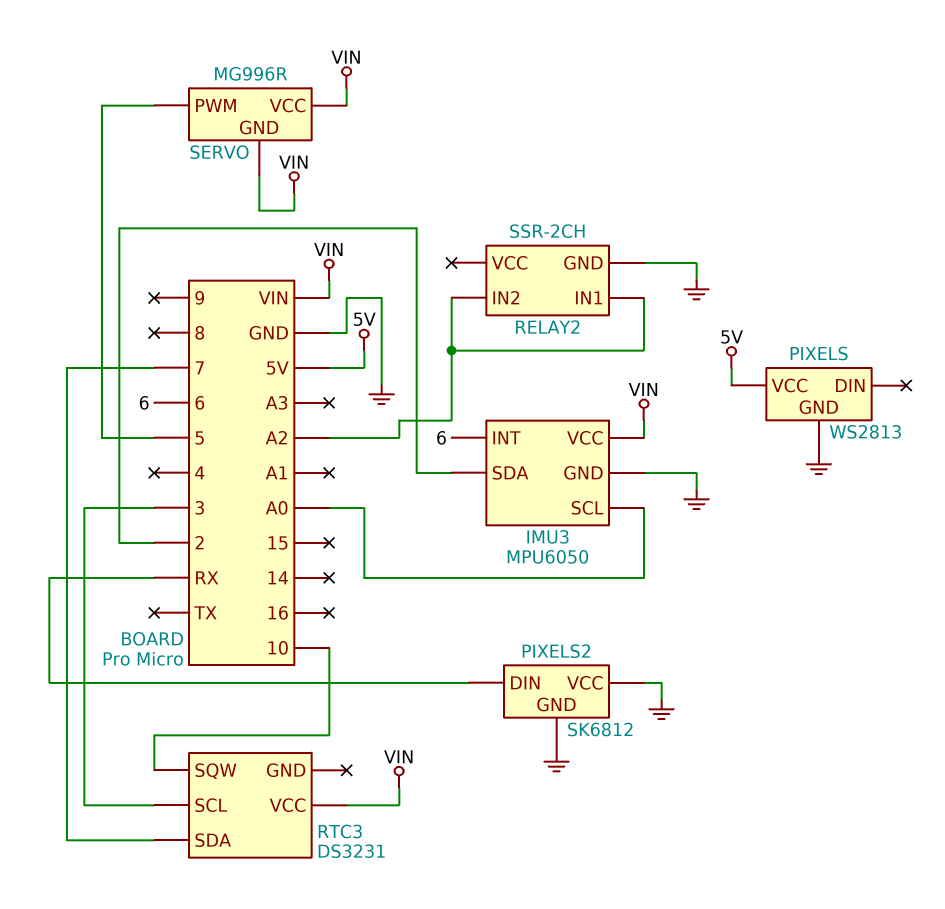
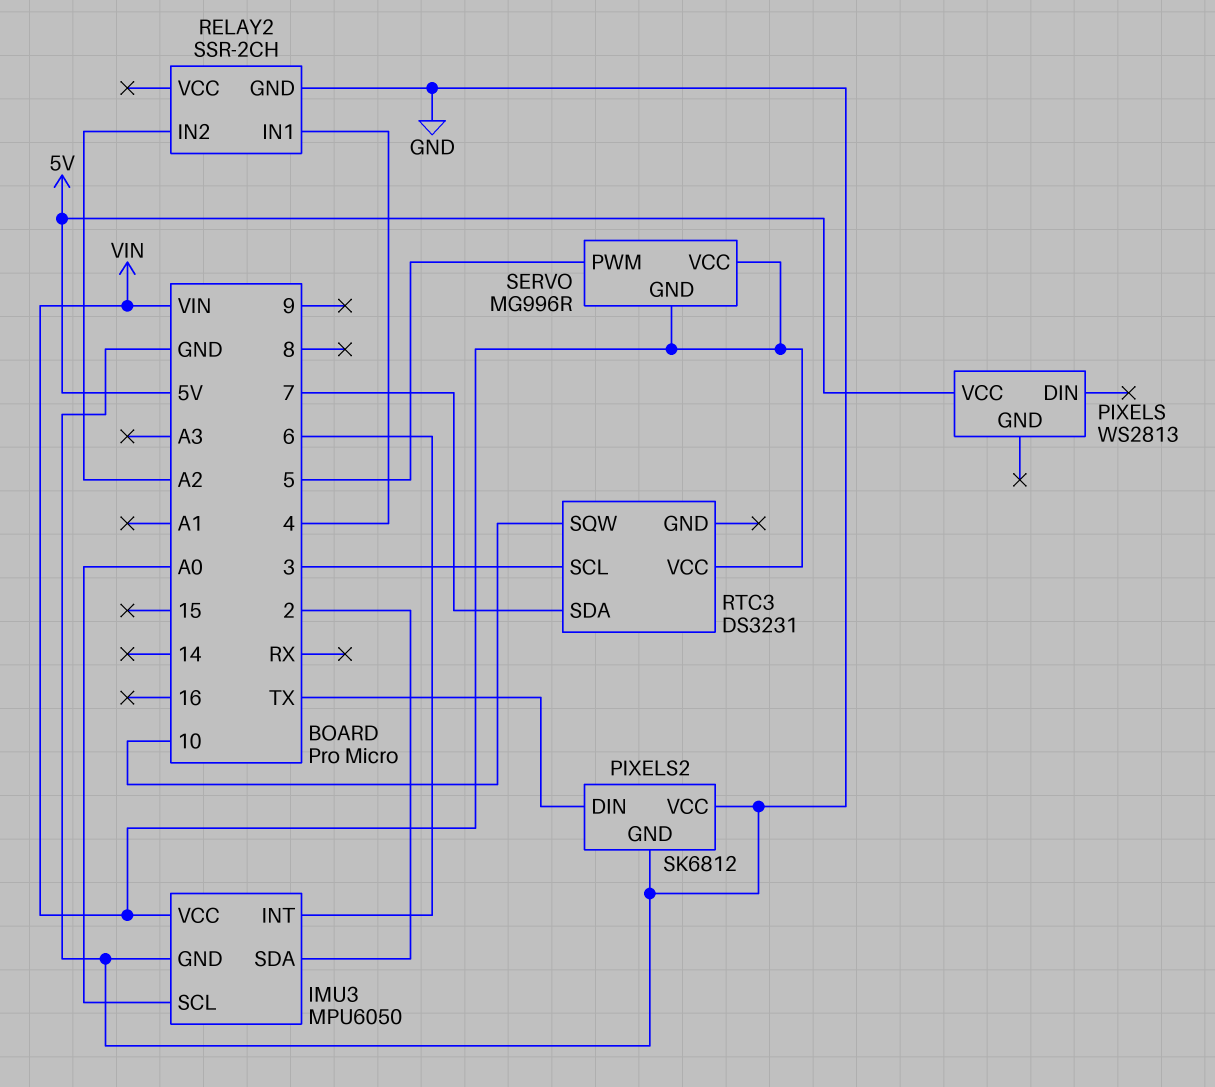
PIXELS pin GND: GND -> none
PIXELS2 pin DIN: RX -> TX
RELAY2 pin IN1: A2 -> 4

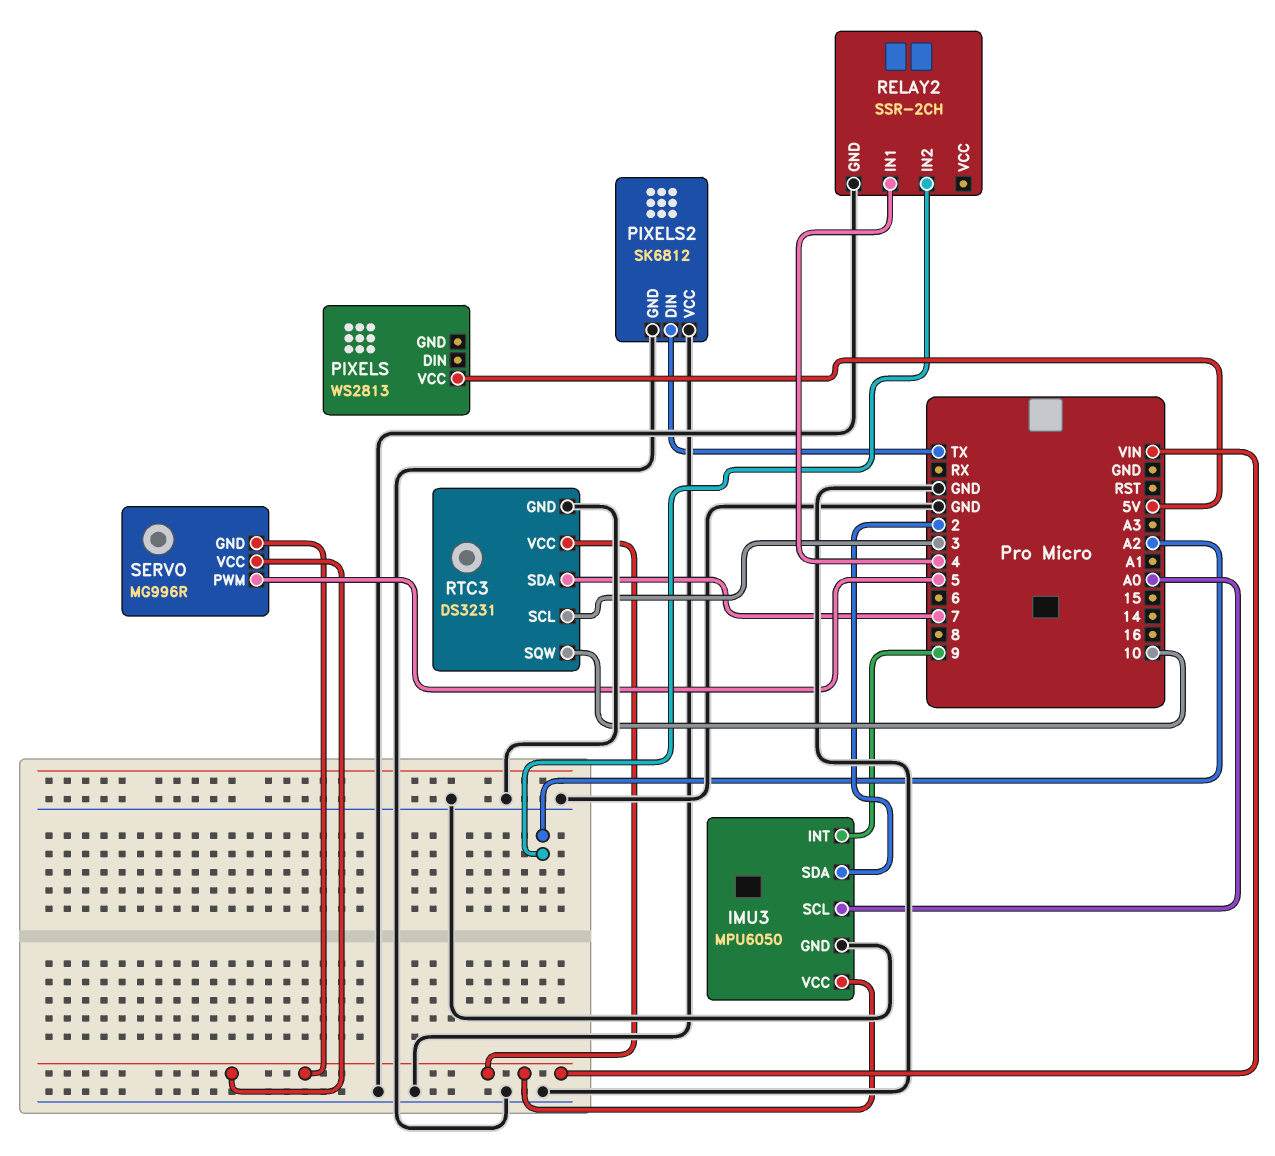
IMU3 pin INT: 6 -> 9
RTC3 pin GND: none -> GND

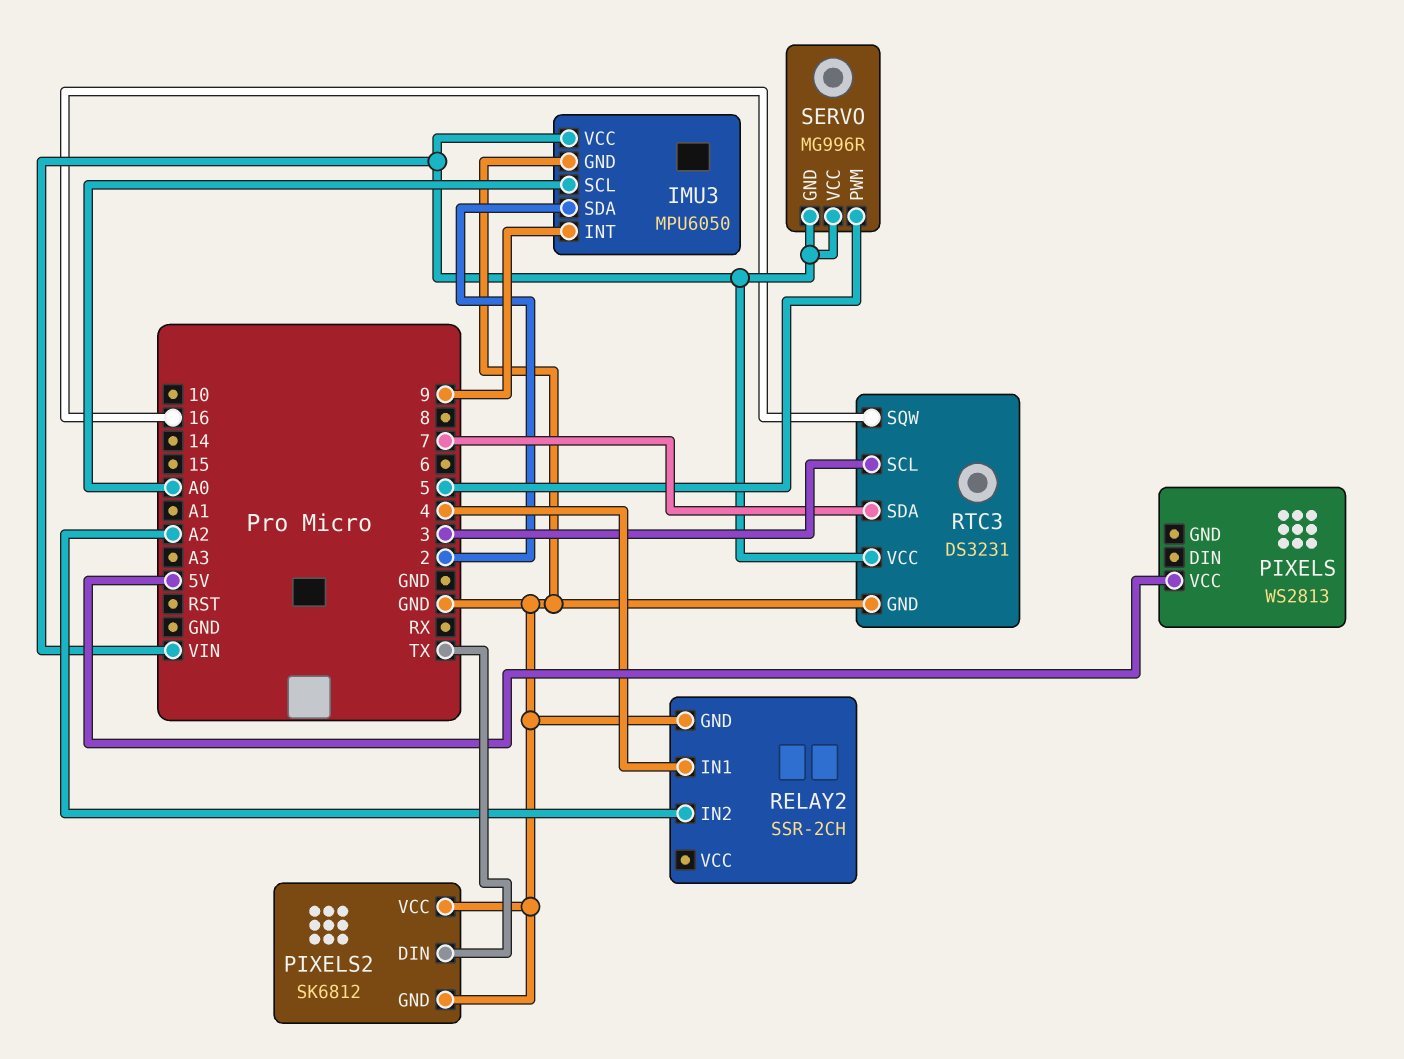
RTC3 pin SQW: 10 -> 16

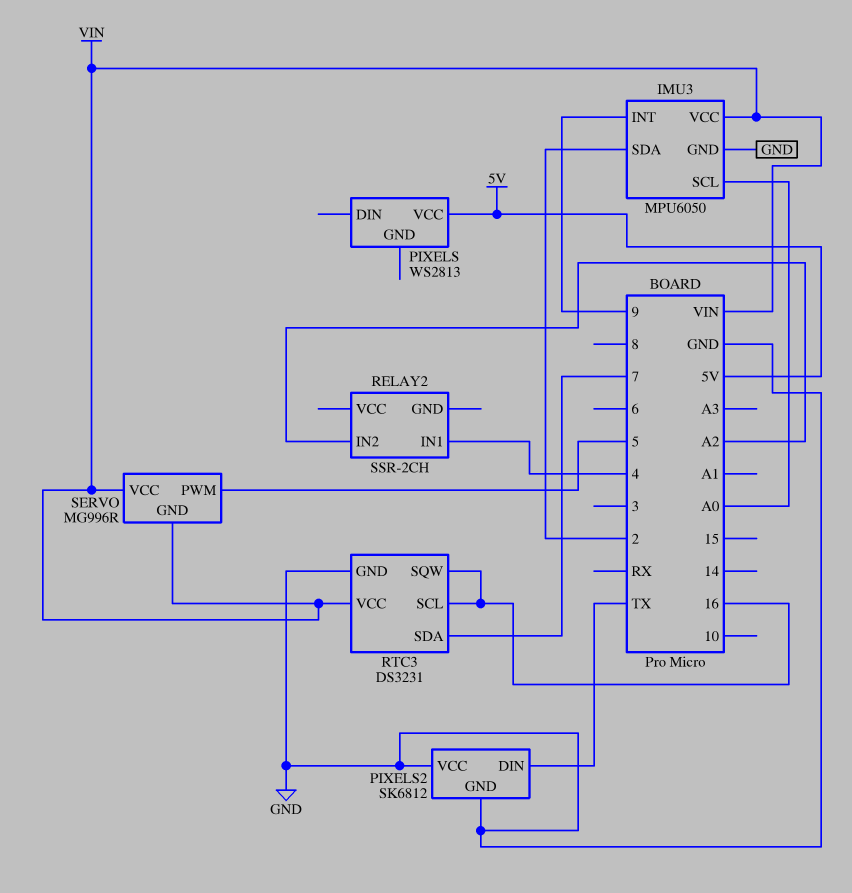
RELAY2 pin GND: GND -> none
RTC3 pin SCL: 3 -> 16

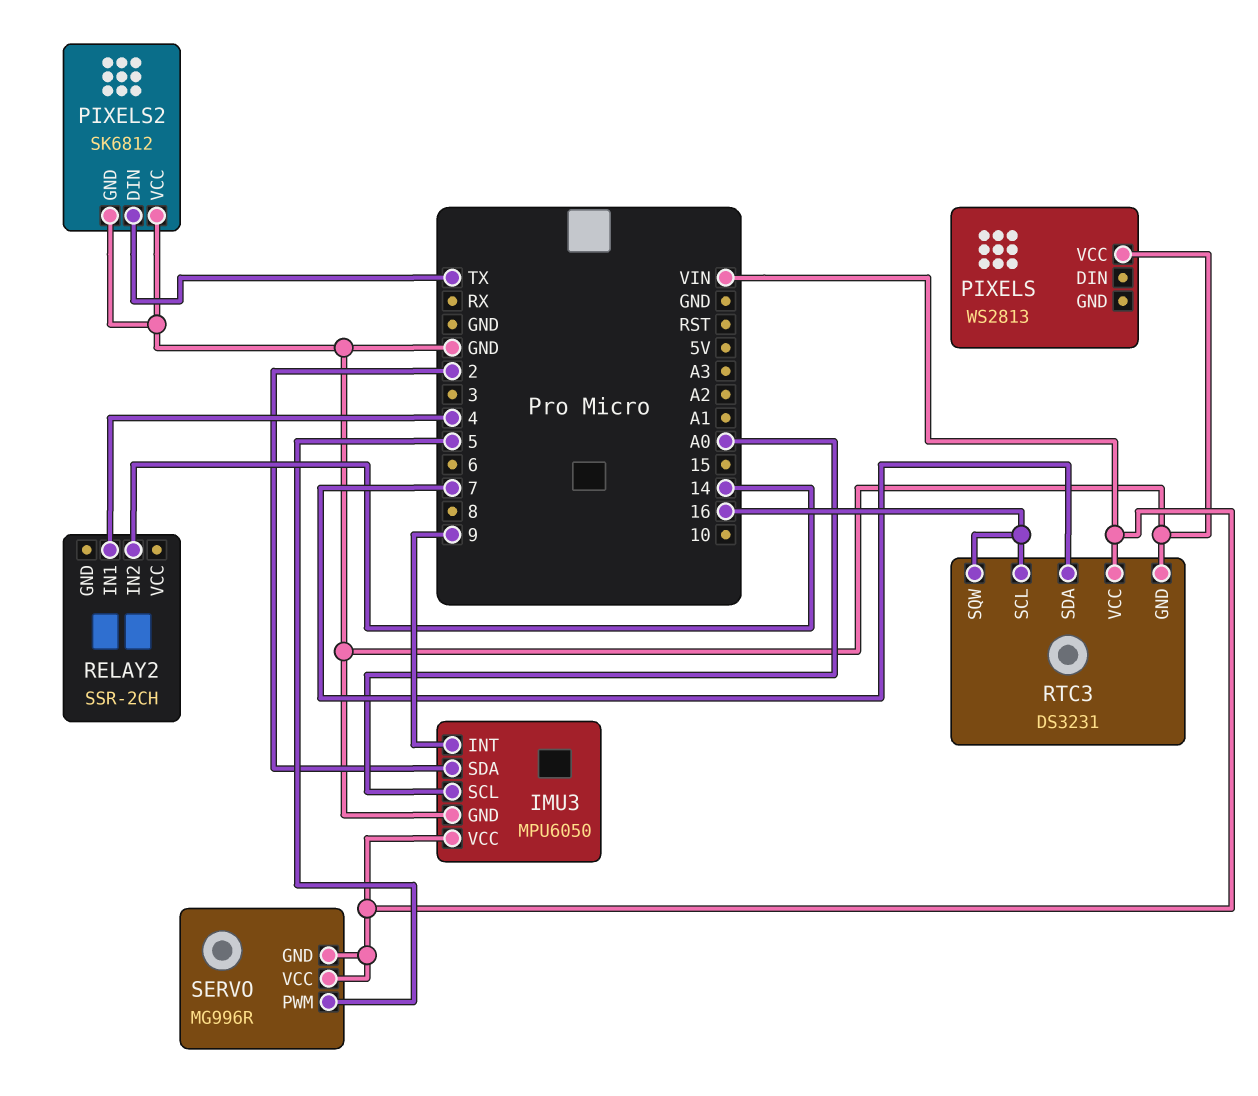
PIXELS pin VCC: 5V -> GND
RELAY2 pin IN2: A2 -> 14

